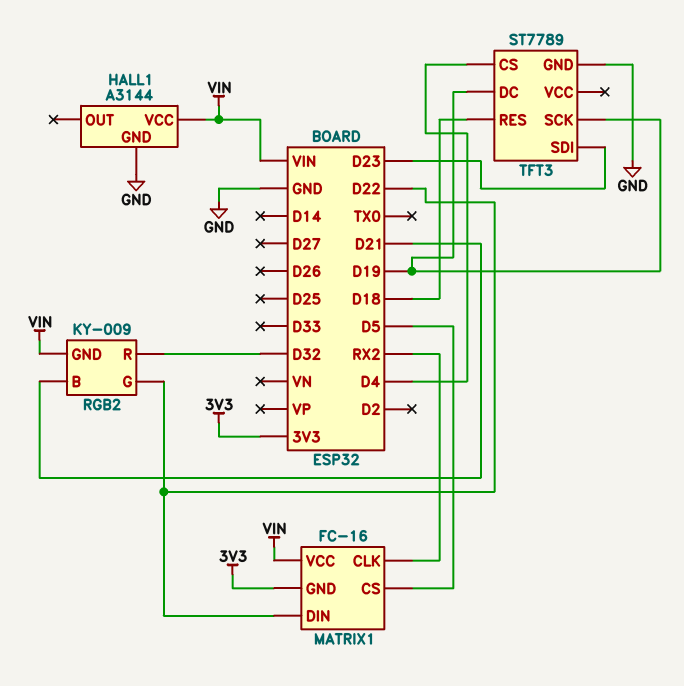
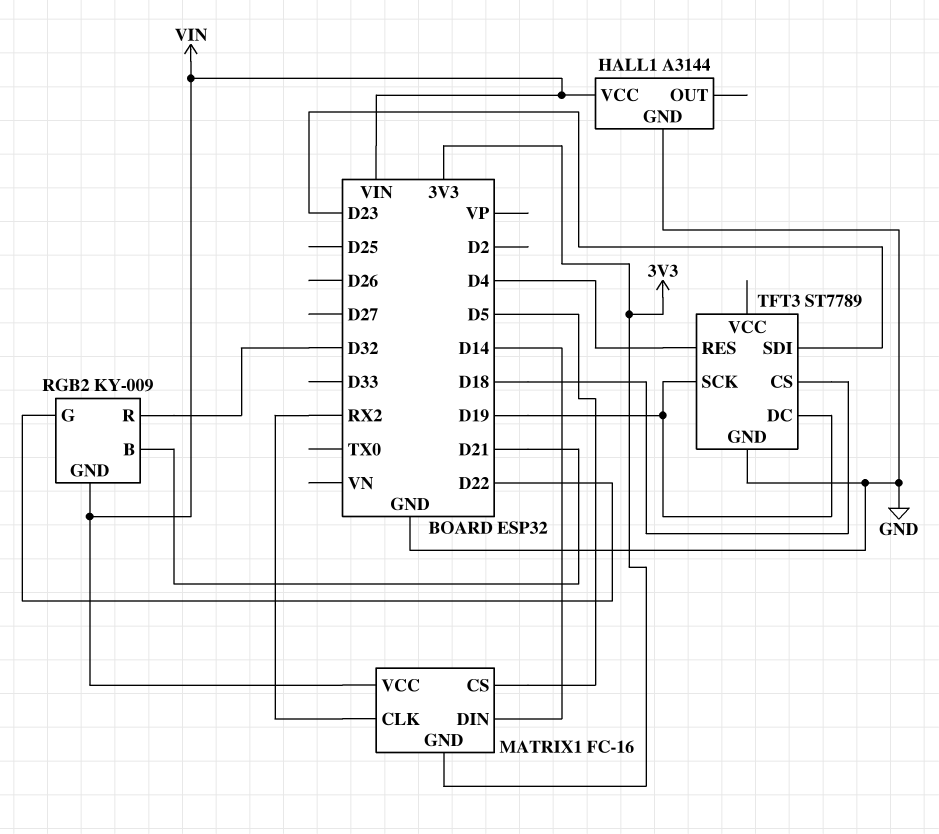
MATRIX1 pin DIN: D22 -> D14
TFT3 pin CS: D4 -> D18
TFT3 pin RES: D18 -> D4

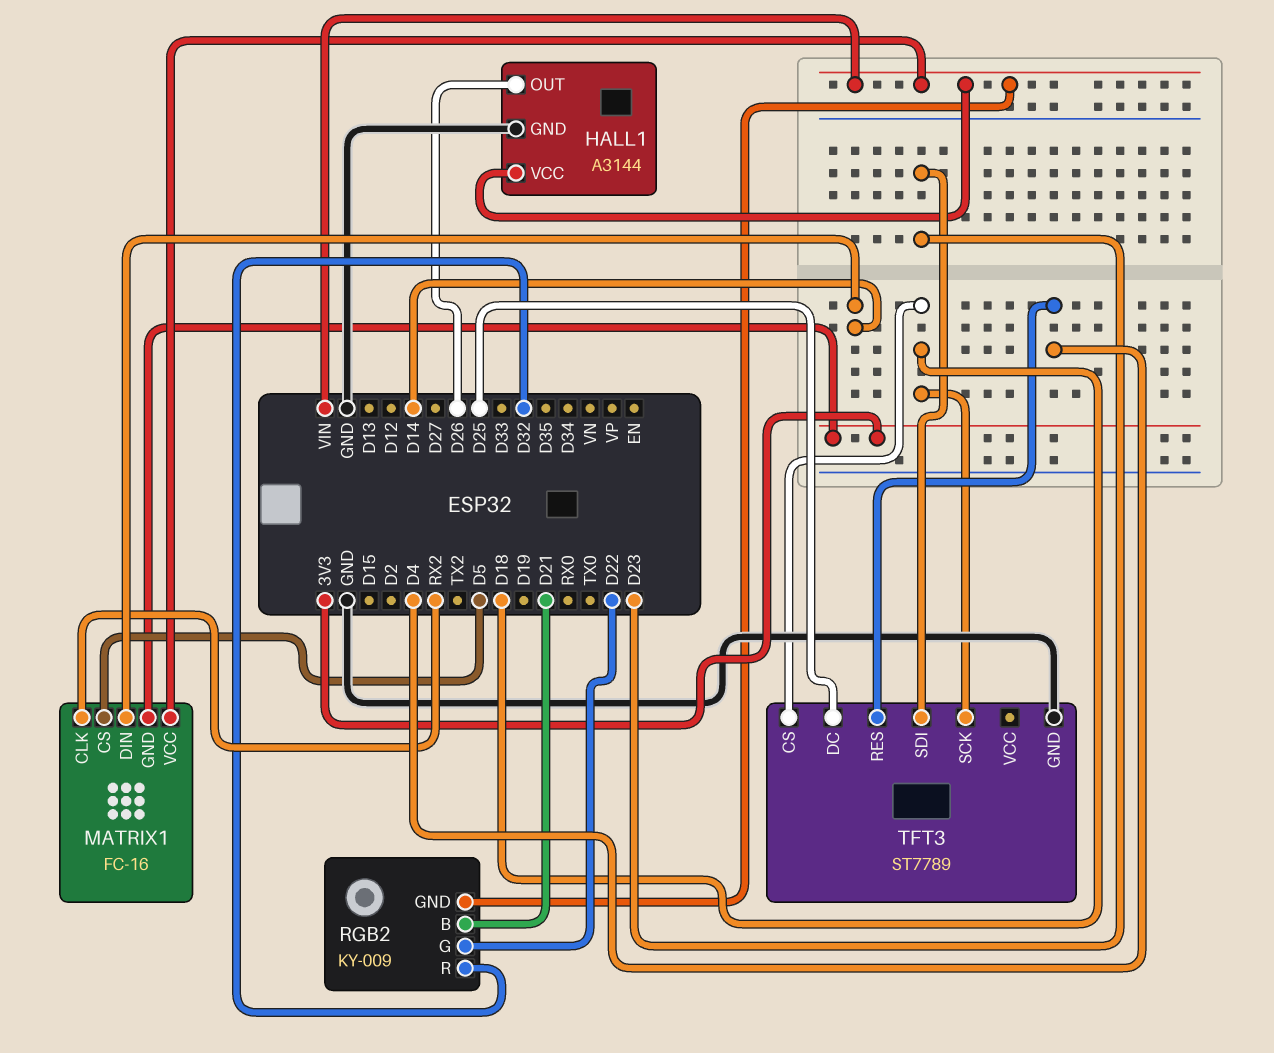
HALL1 pin OUT: none -> D26
TFT3 pin DC: D19 -> D25
TFT3 pin SCK: D19 -> D18

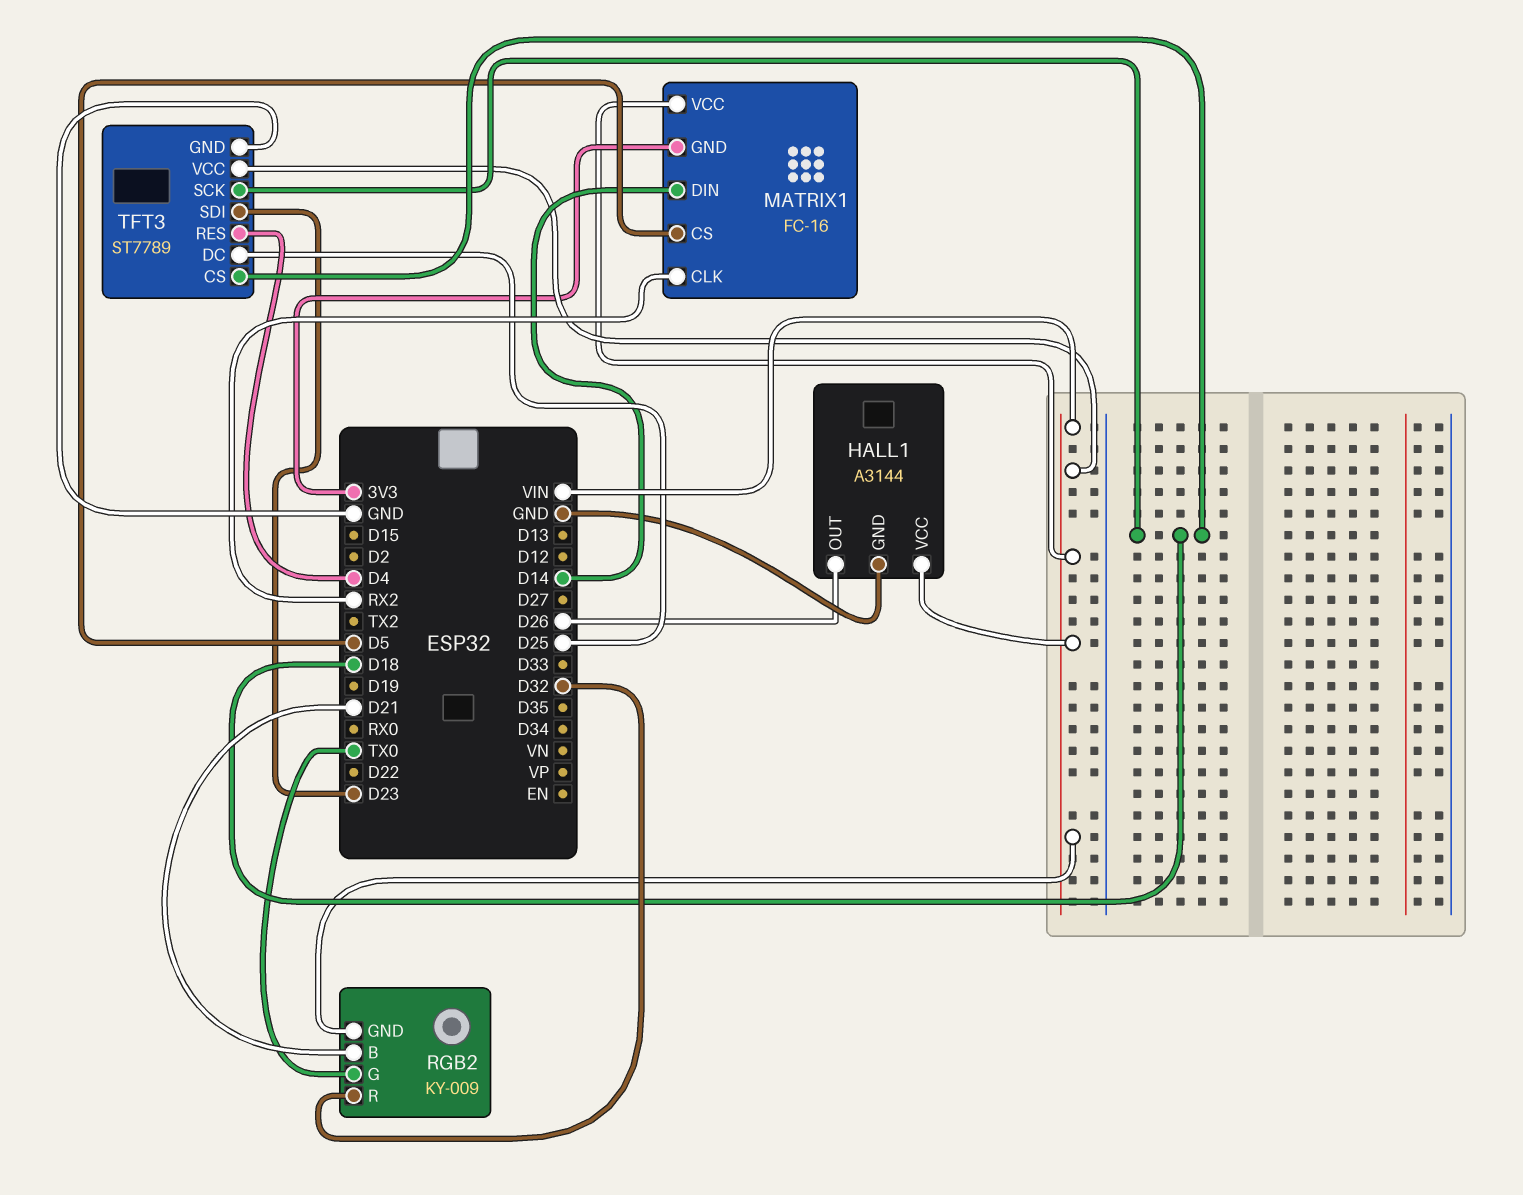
RGB2 pin G: D22 -> TX0
TFT3 pin VCC: none -> VIN

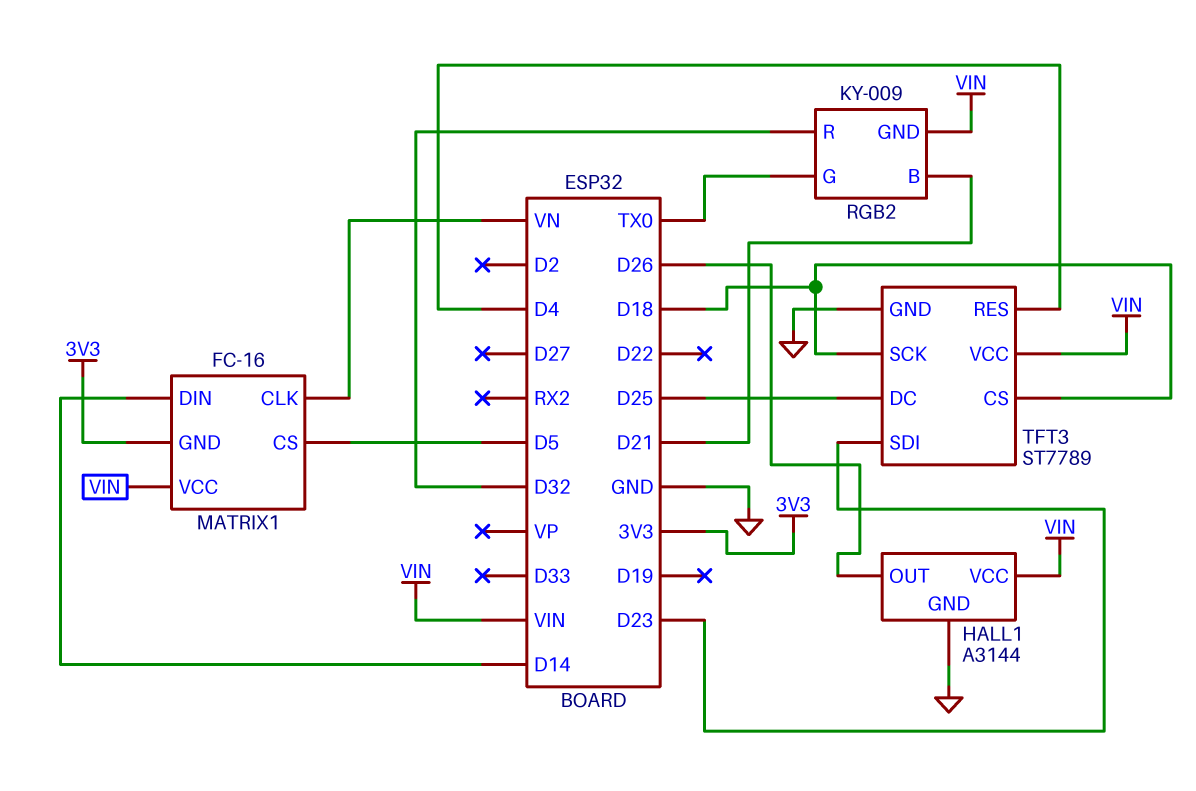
MATRIX1 pin CLK: RX2 -> VN

